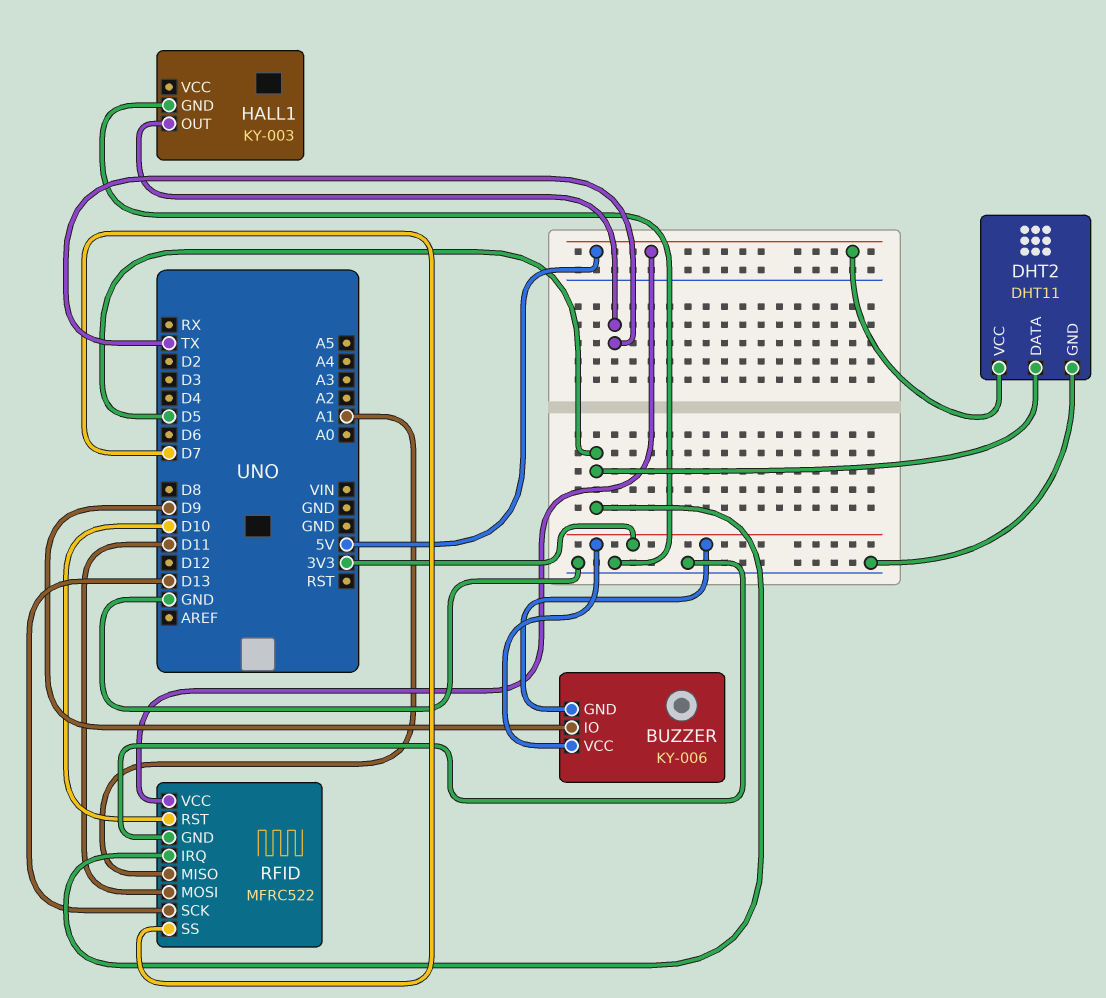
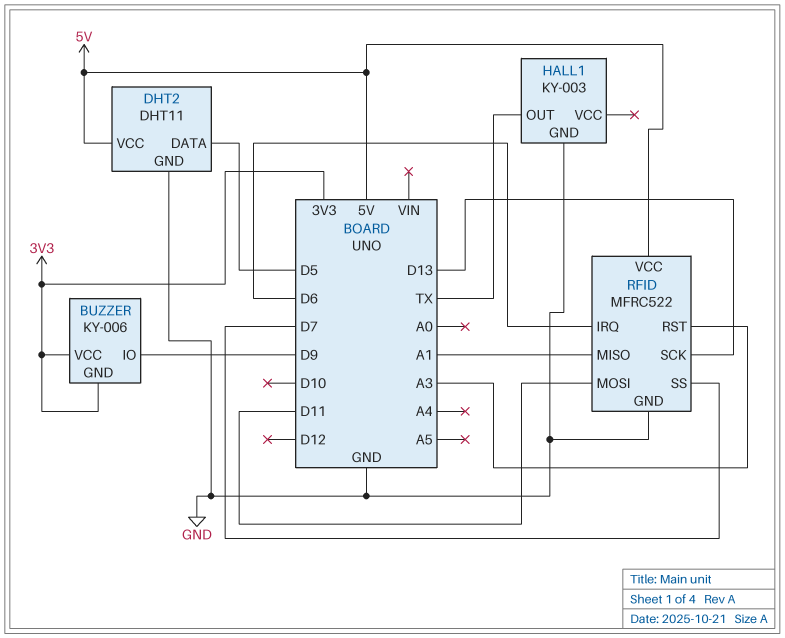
RFID pin IRQ: D5 -> D6
RFID pin RST: D10 -> A3

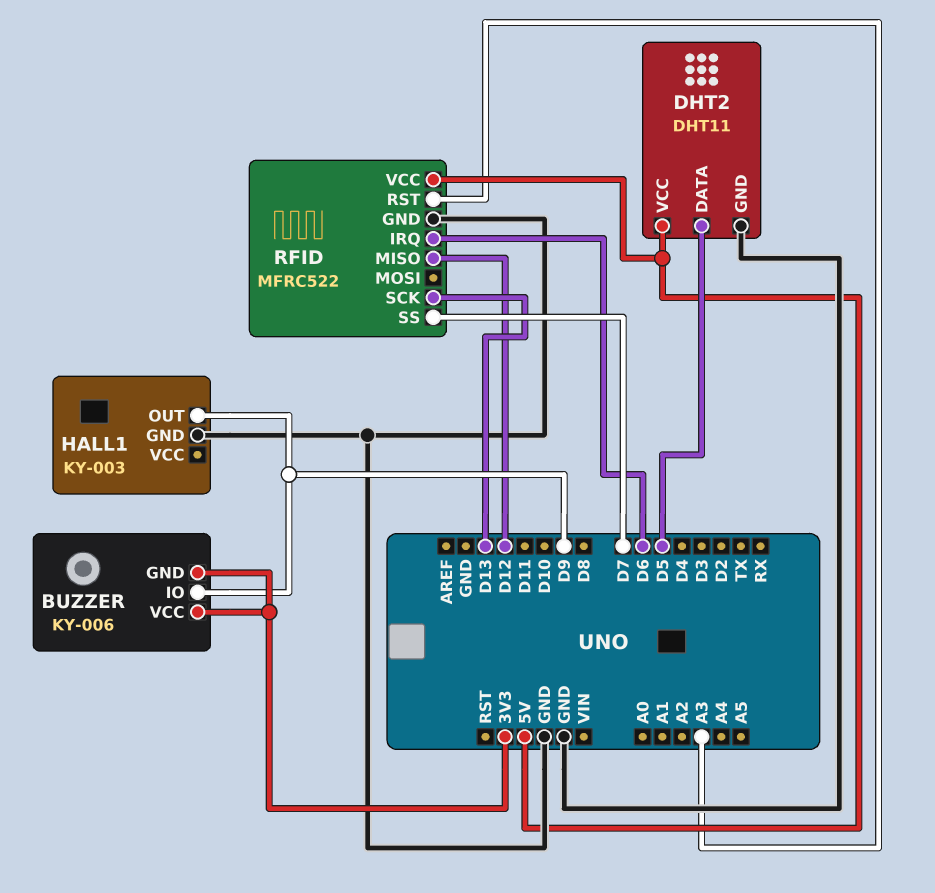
HALL1 pin OUT: TX -> D9
RFID pin MISO: A1 -> D12
RFID pin MOSI: D11 -> none

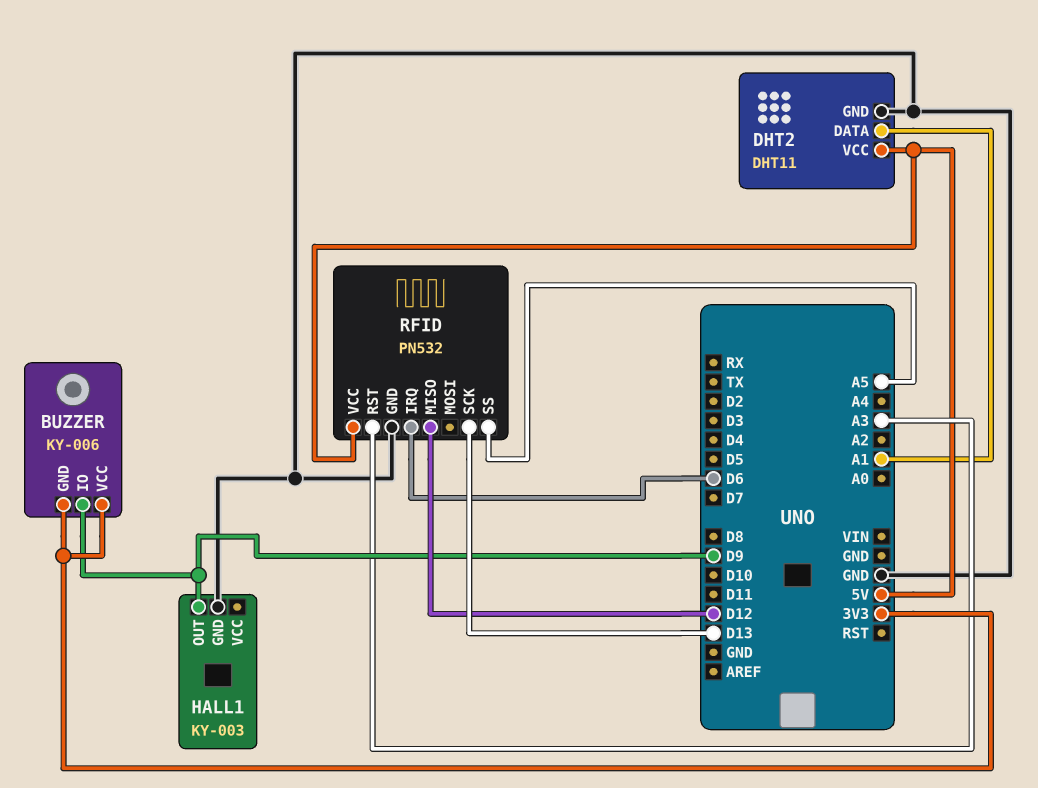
DHT2 pin DATA: D5 -> A1
RFID: MFRC522 -> PN532
RFID pin SS: D7 -> A5

